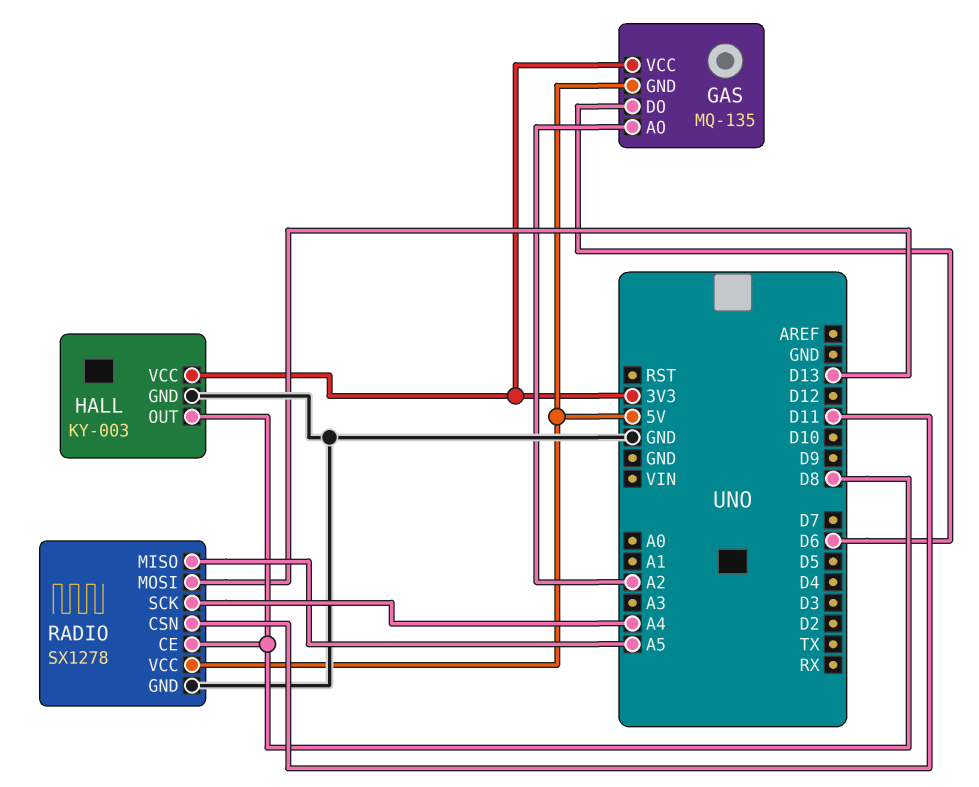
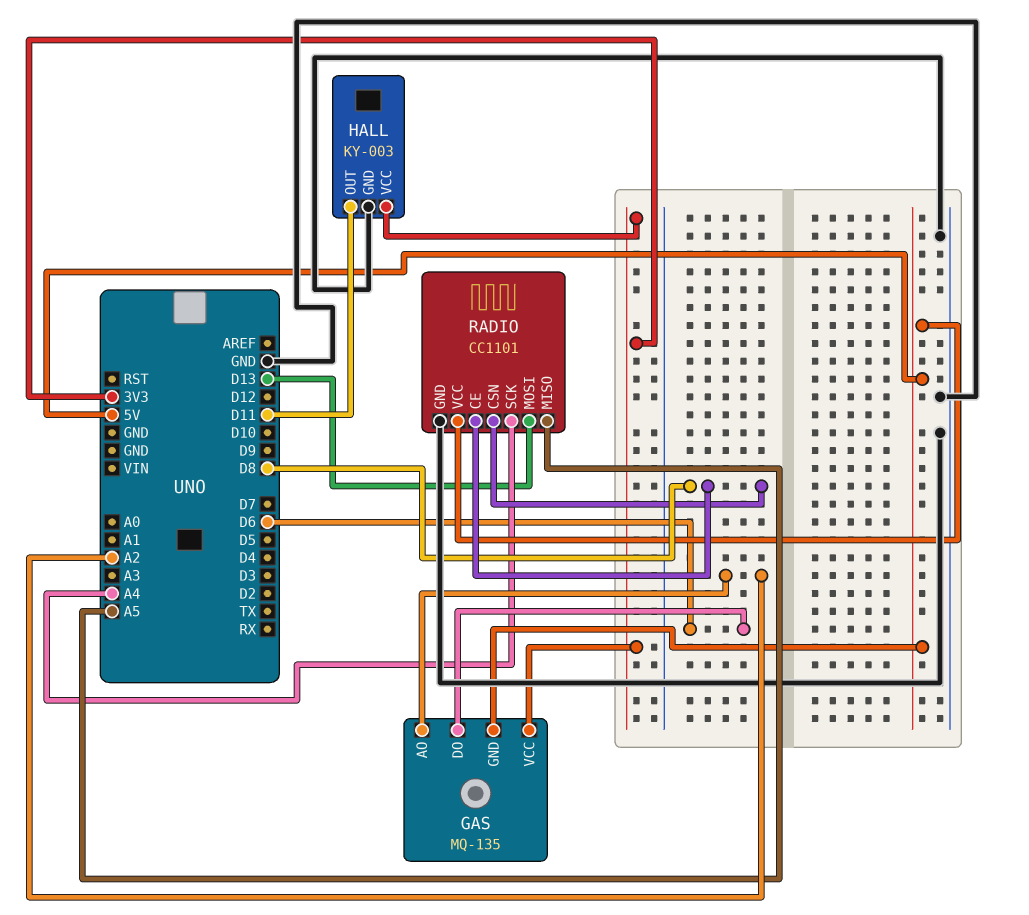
HALL pin OUT: D8 -> D11
RADIO: SX1278 -> CC1101
RADIO pin CSN: D11 -> D8

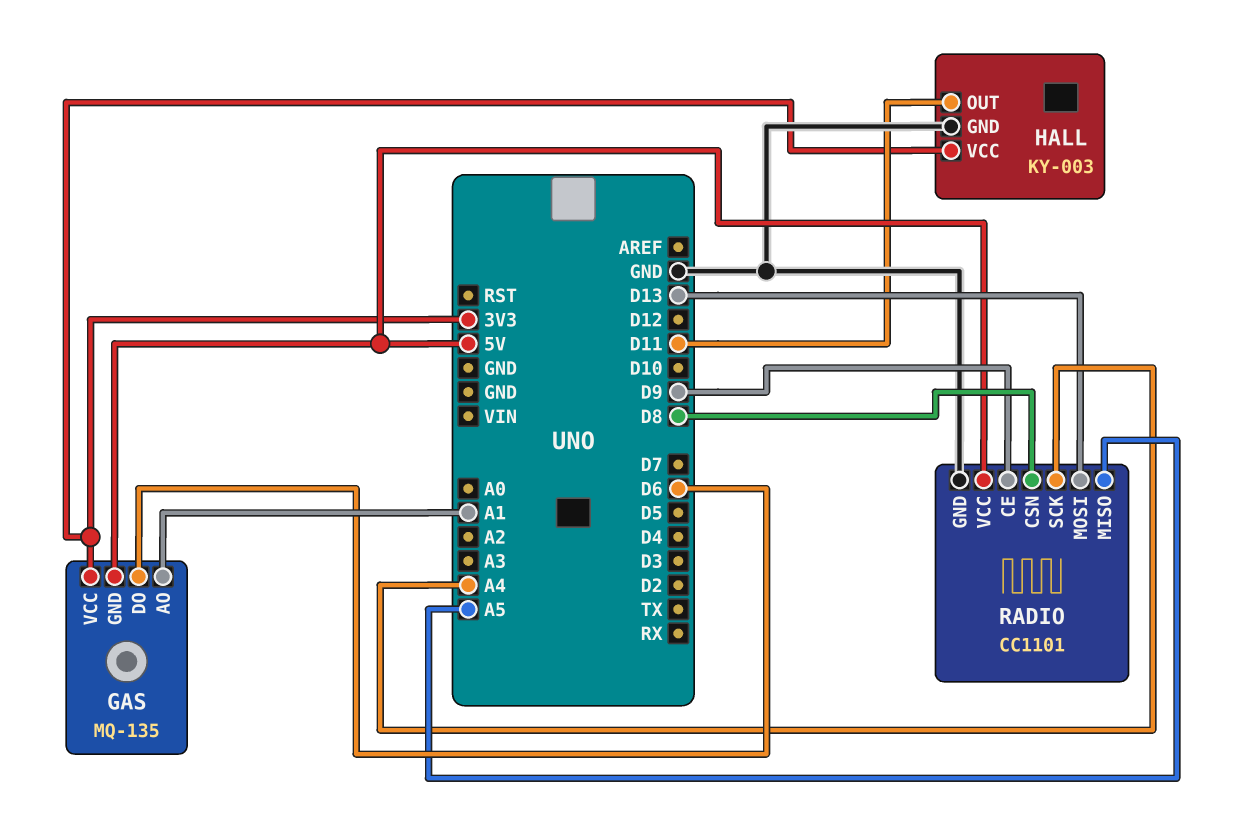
GAS pin AO: A2 -> A1
RADIO pin CE: D8 -> D9

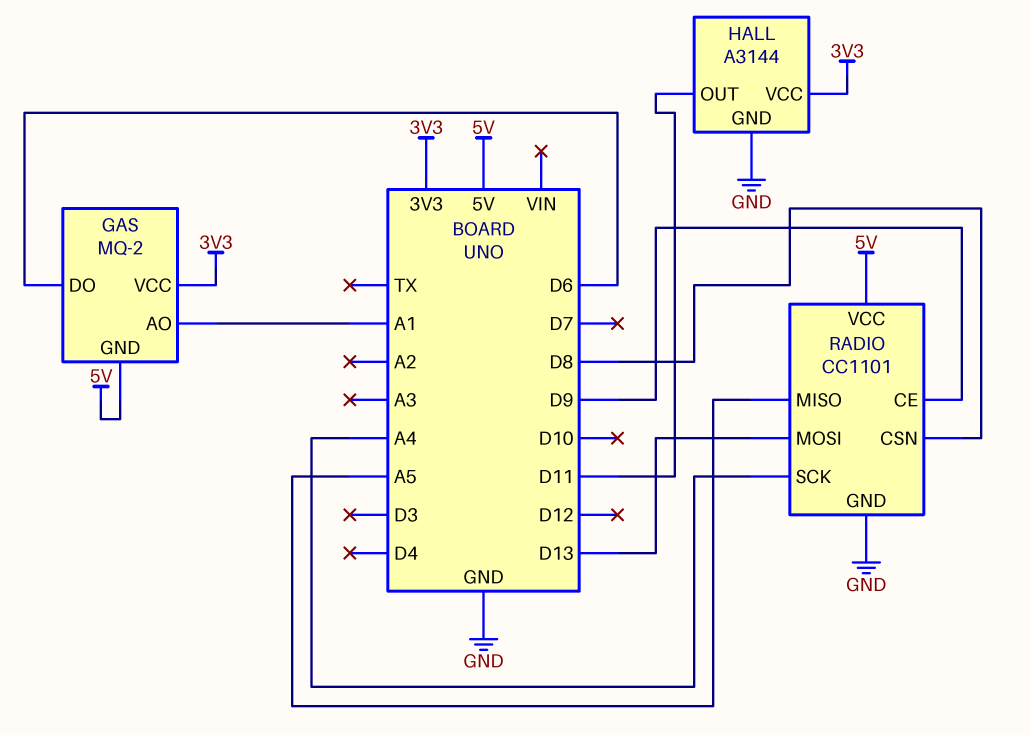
GAS: MQ-135 -> MQ-2
HALL: KY-003 -> A3144

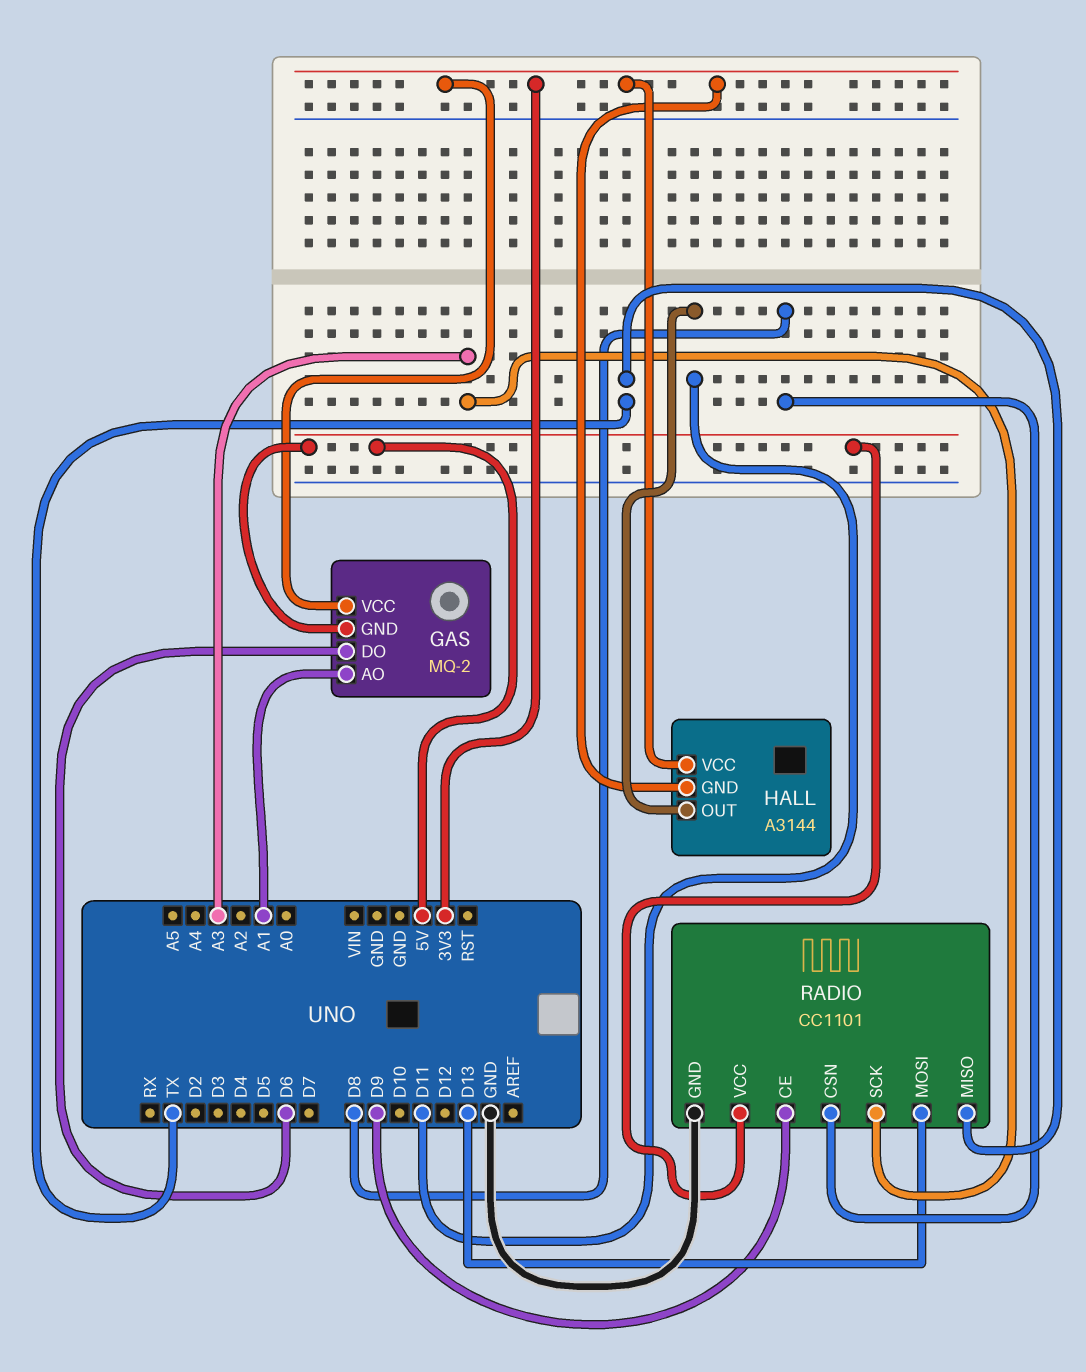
HALL pin GND: GND -> 3V3
RADIO pin MISO: A5 -> TX
RADIO pin SCK: A4 -> A3

